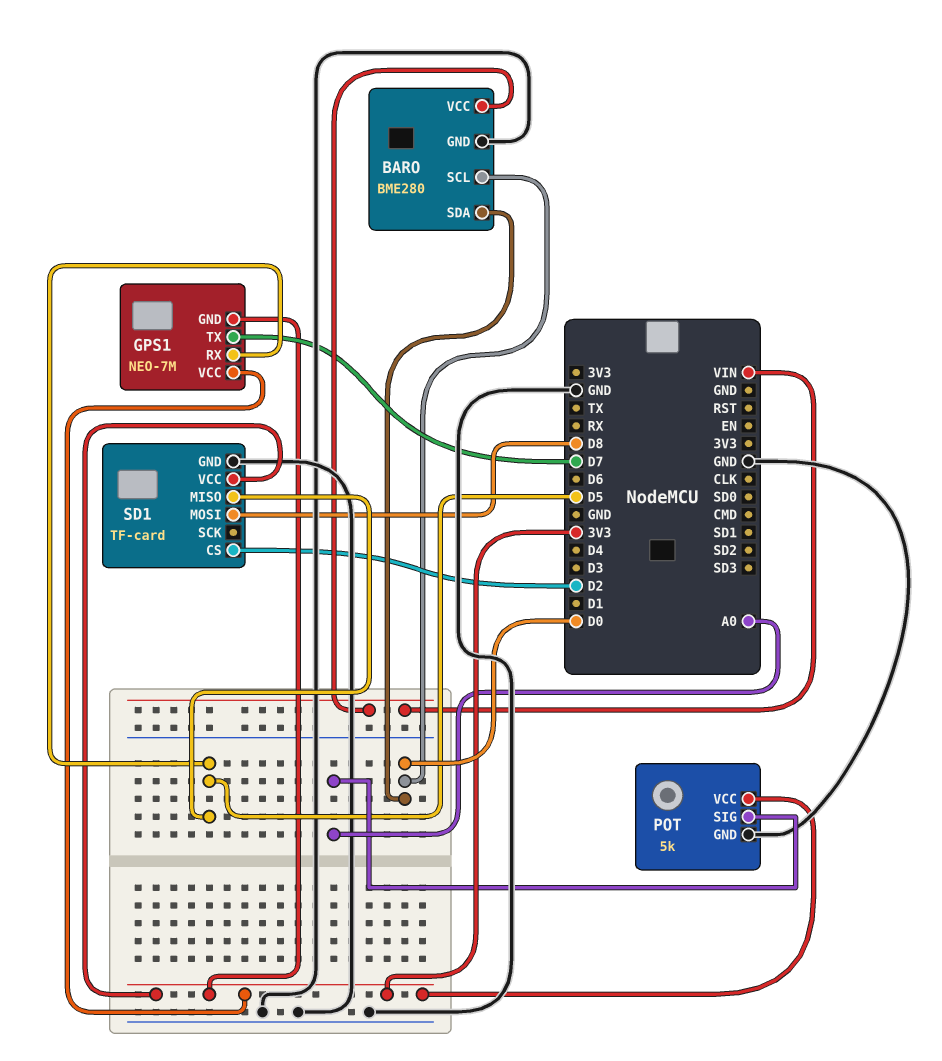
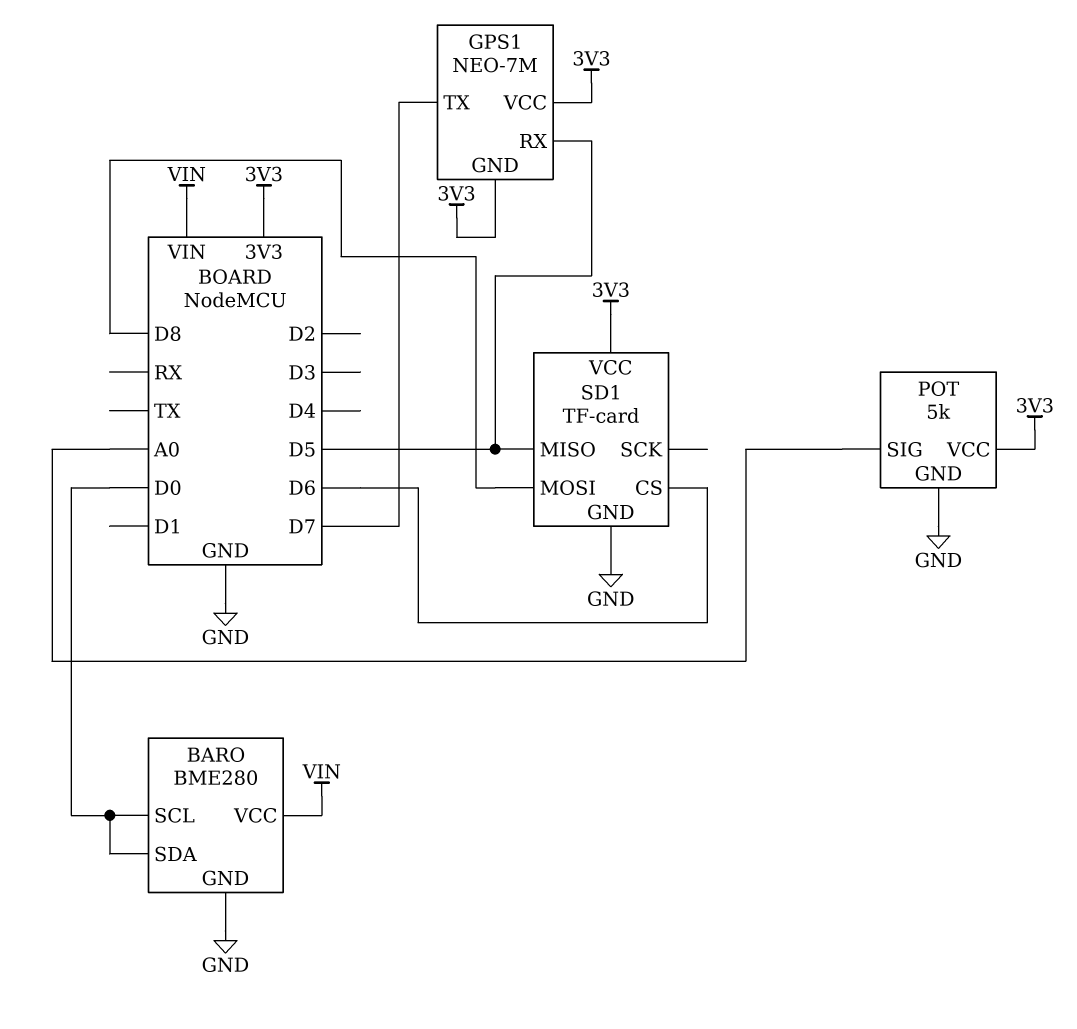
SD1 pin CS: D2 -> D6

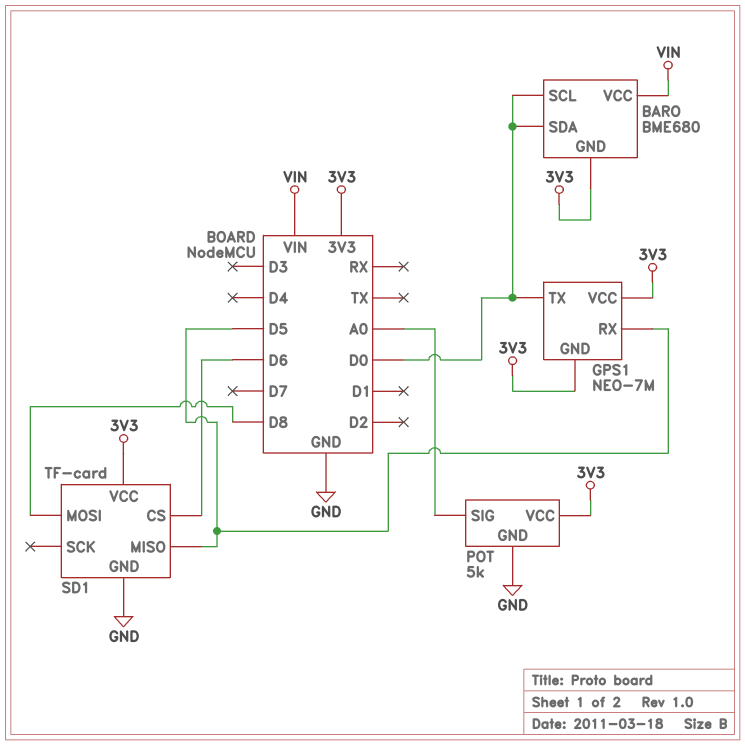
BARO: BME280 -> BME680
BARO pin GND: GND -> 3V3
GPS1 pin TX: D7 -> D0

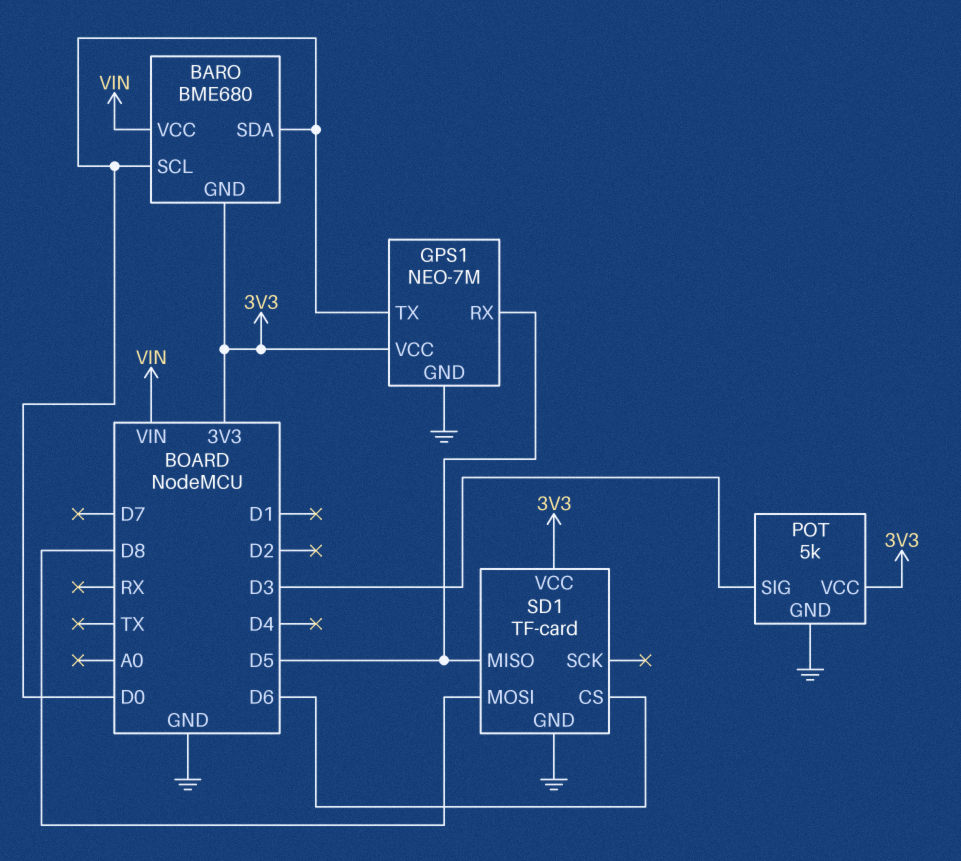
GPS1 pin GND: 3V3 -> GND
POT pin SIG: A0 -> D3

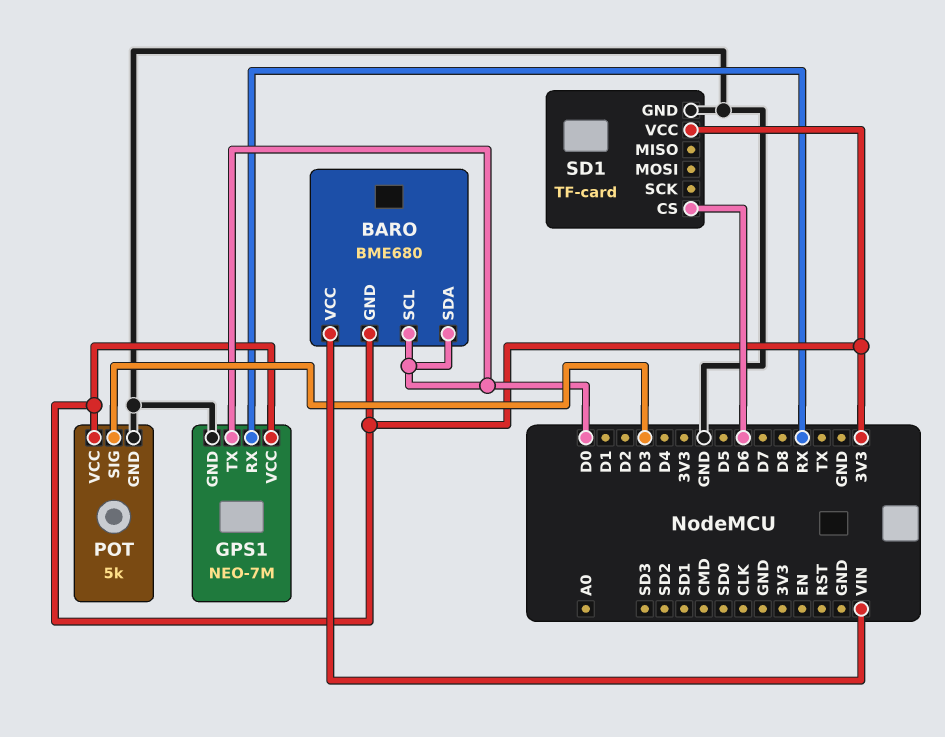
GPS1 pin RX: D5 -> RX
SD1 pin MISO: D5 -> none
SD1 pin MOSI: D8 -> none

